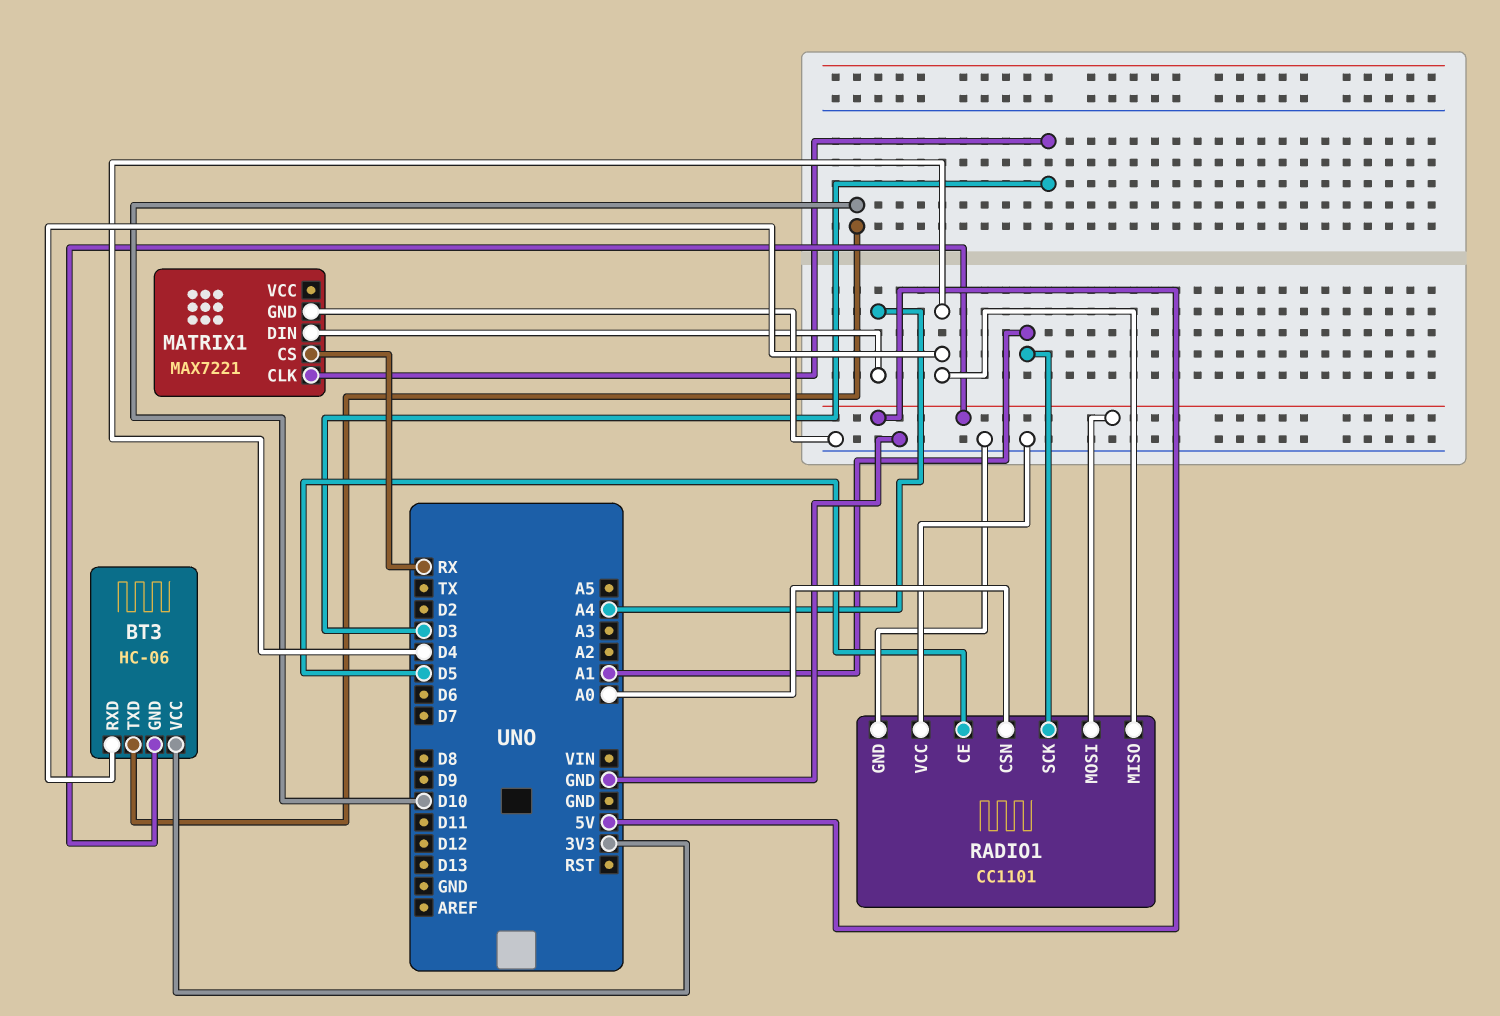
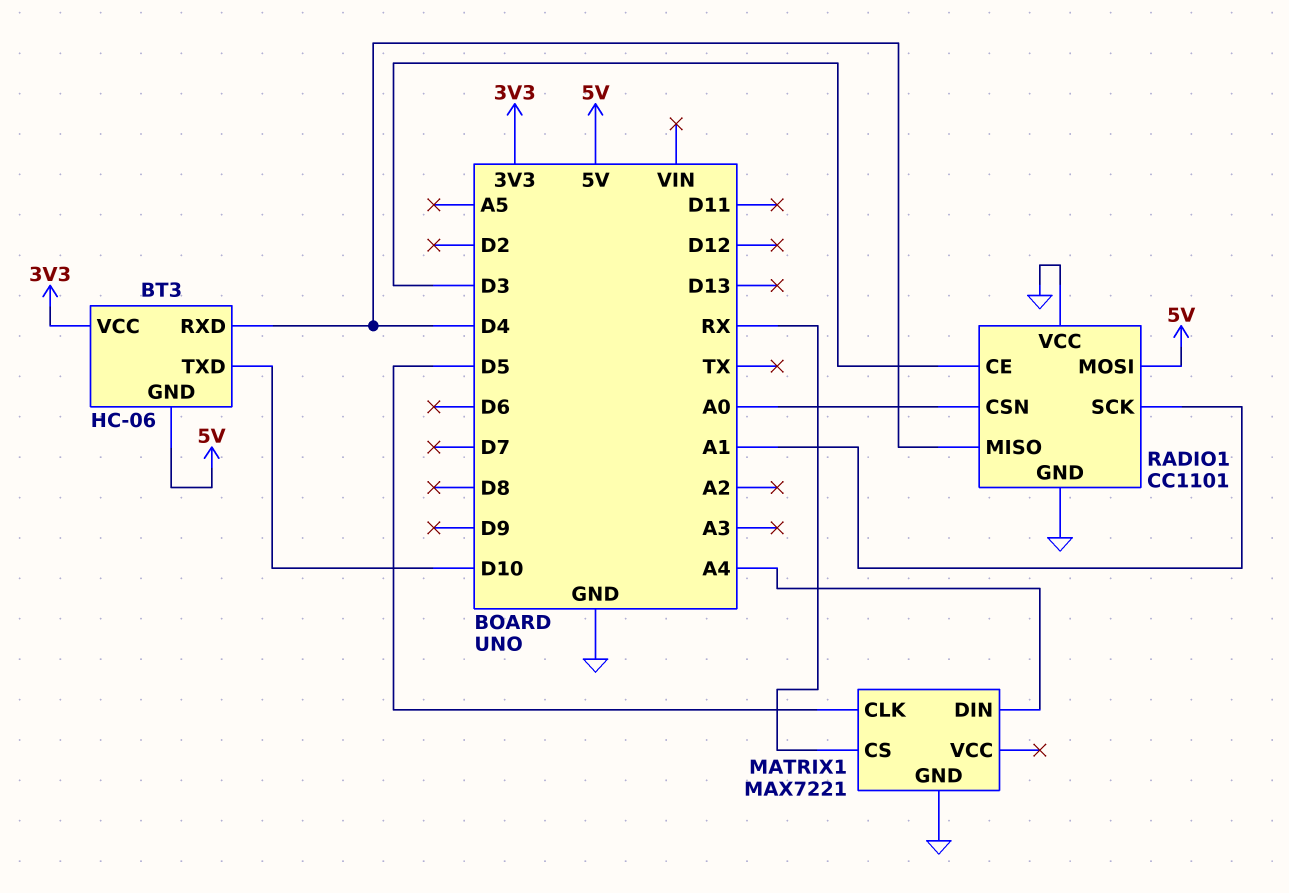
MATRIX1 pin CLK: D3 -> D5
RADIO1 pin CE: D5 -> D3

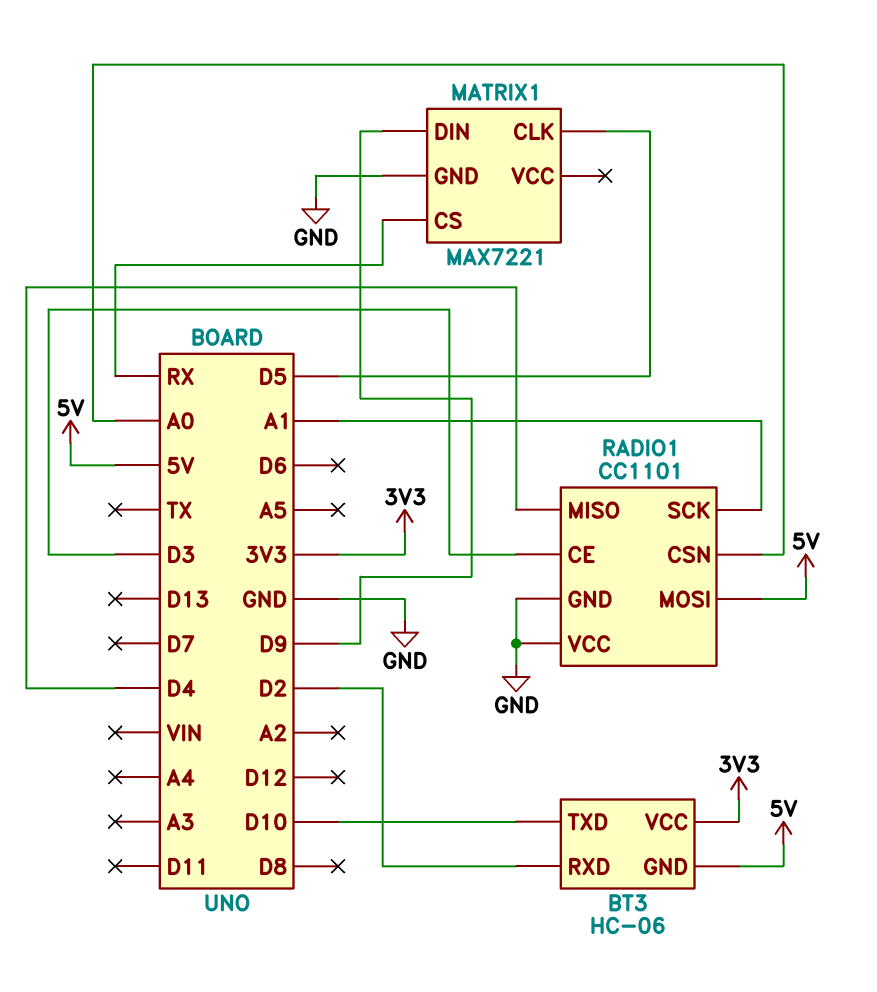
BT3 pin RXD: D4 -> D2
MATRIX1 pin DIN: A4 -> D9

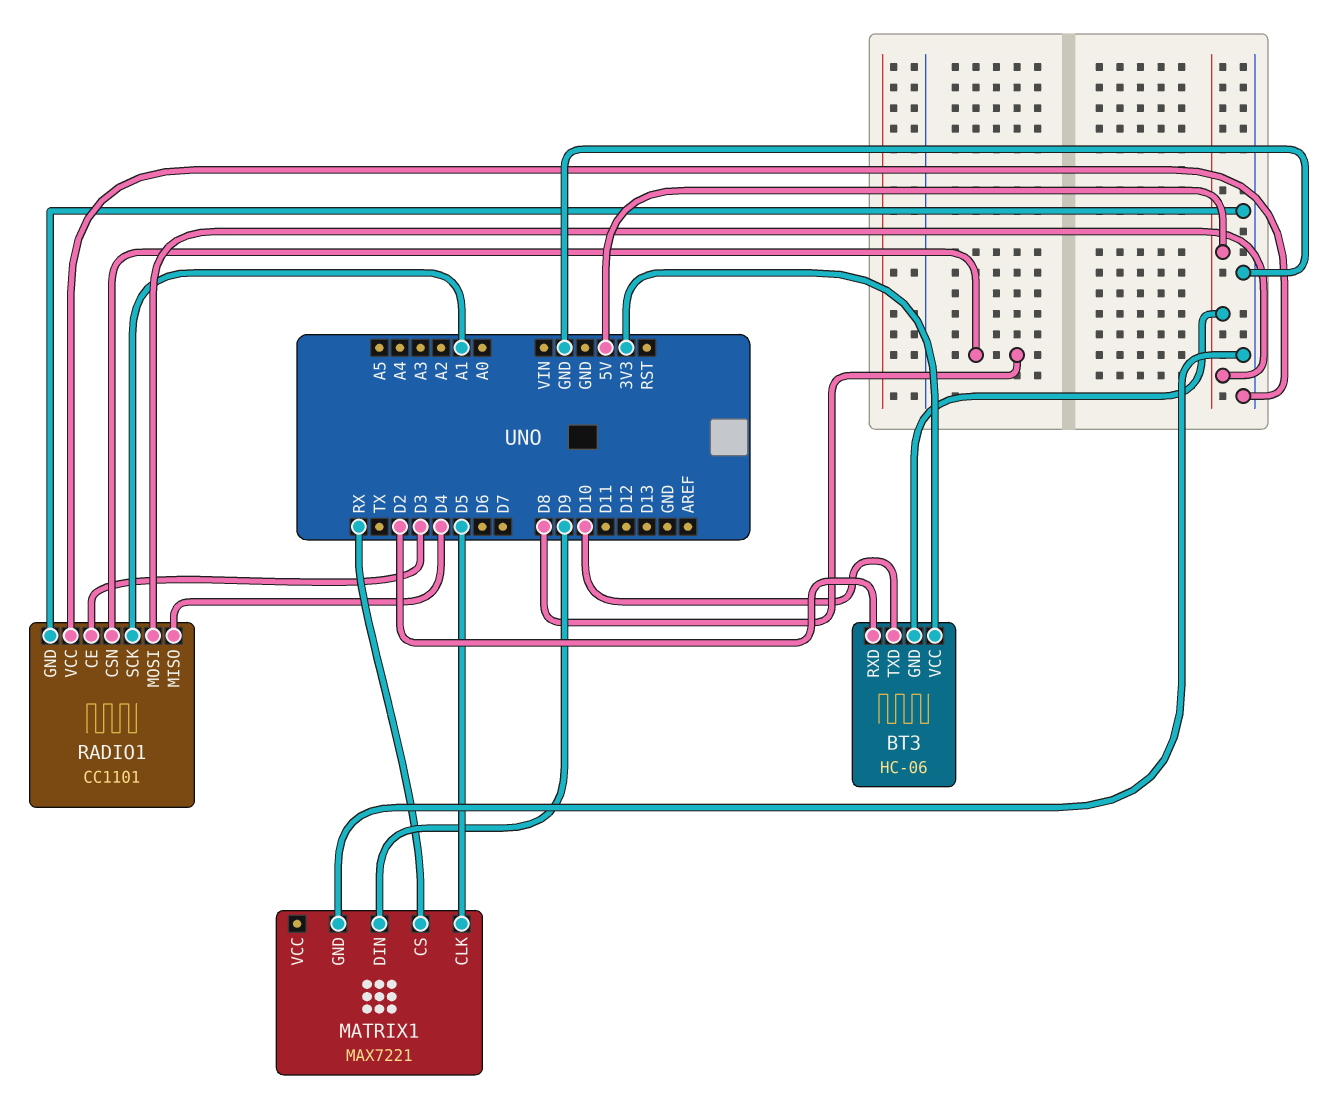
RADIO1 pin CSN: A0 -> D8

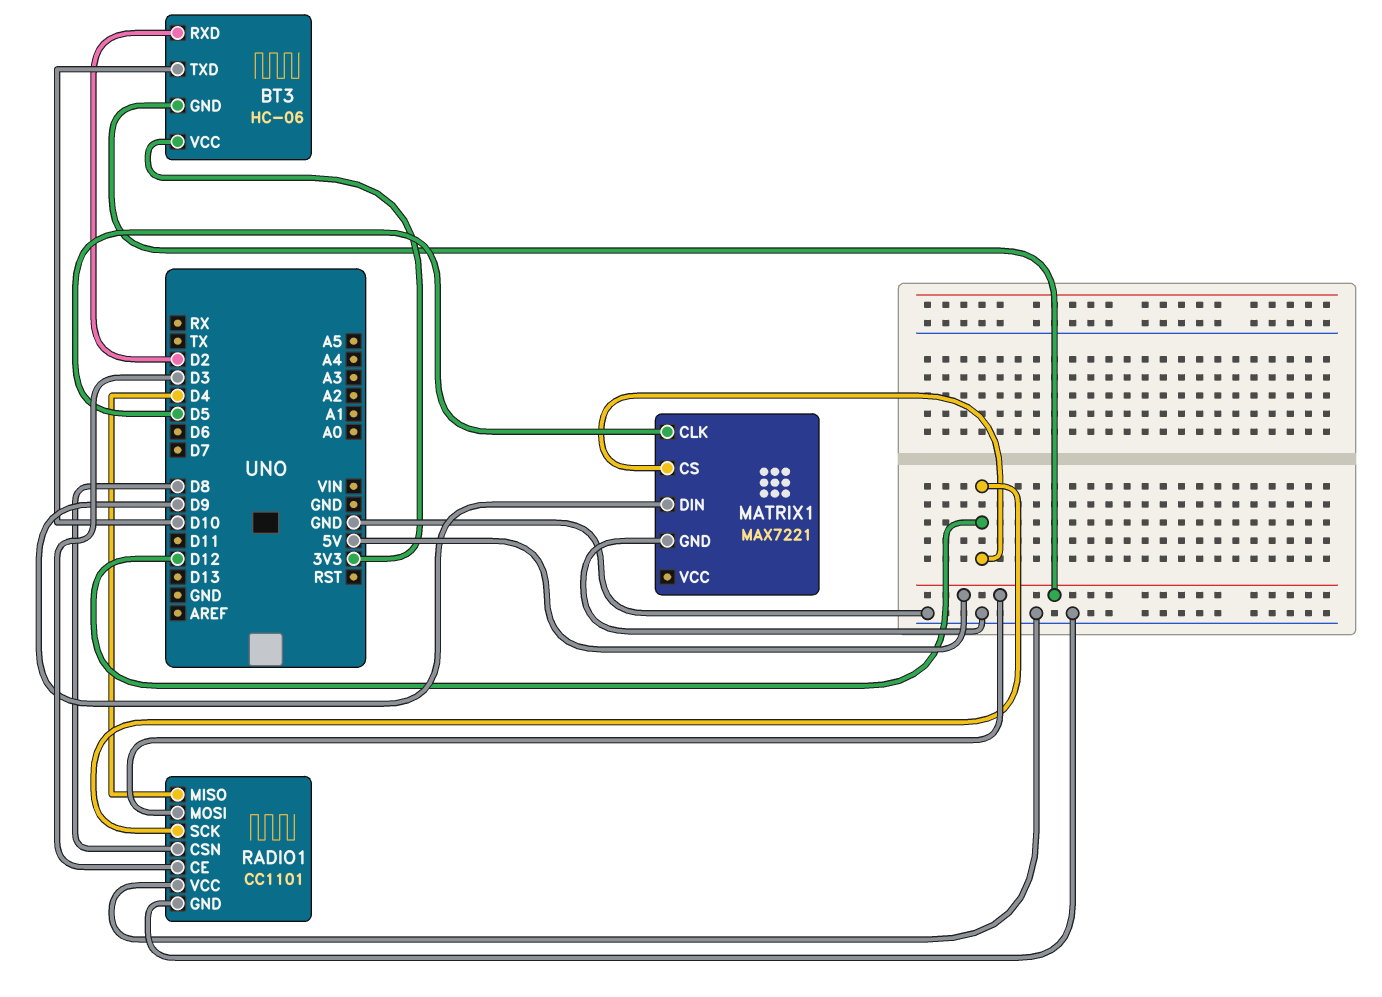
MATRIX1 pin CS: RX -> D12
RADIO1 pin SCK: A1 -> D12

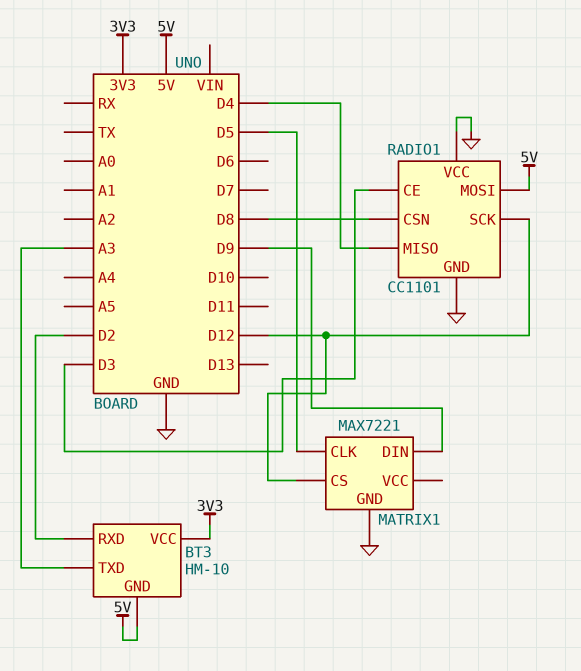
BT3: HC-06 -> HM-10
BT3 pin TXD: D10 -> A3

